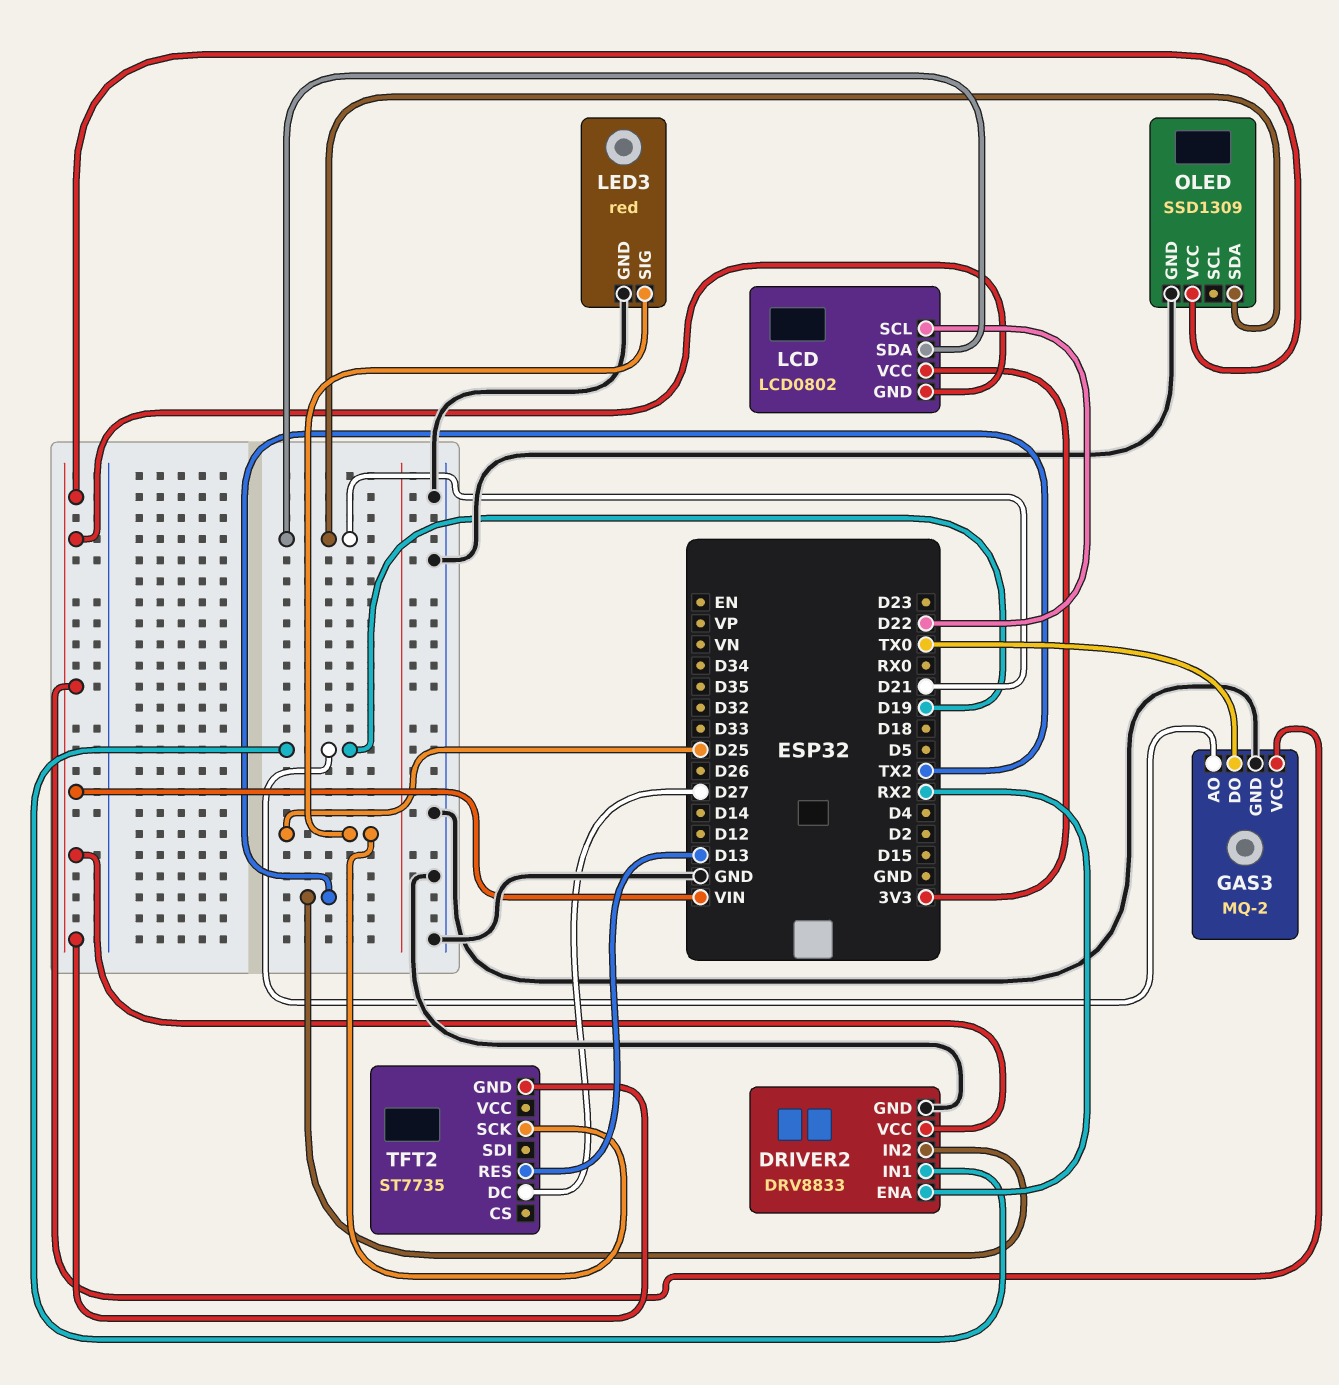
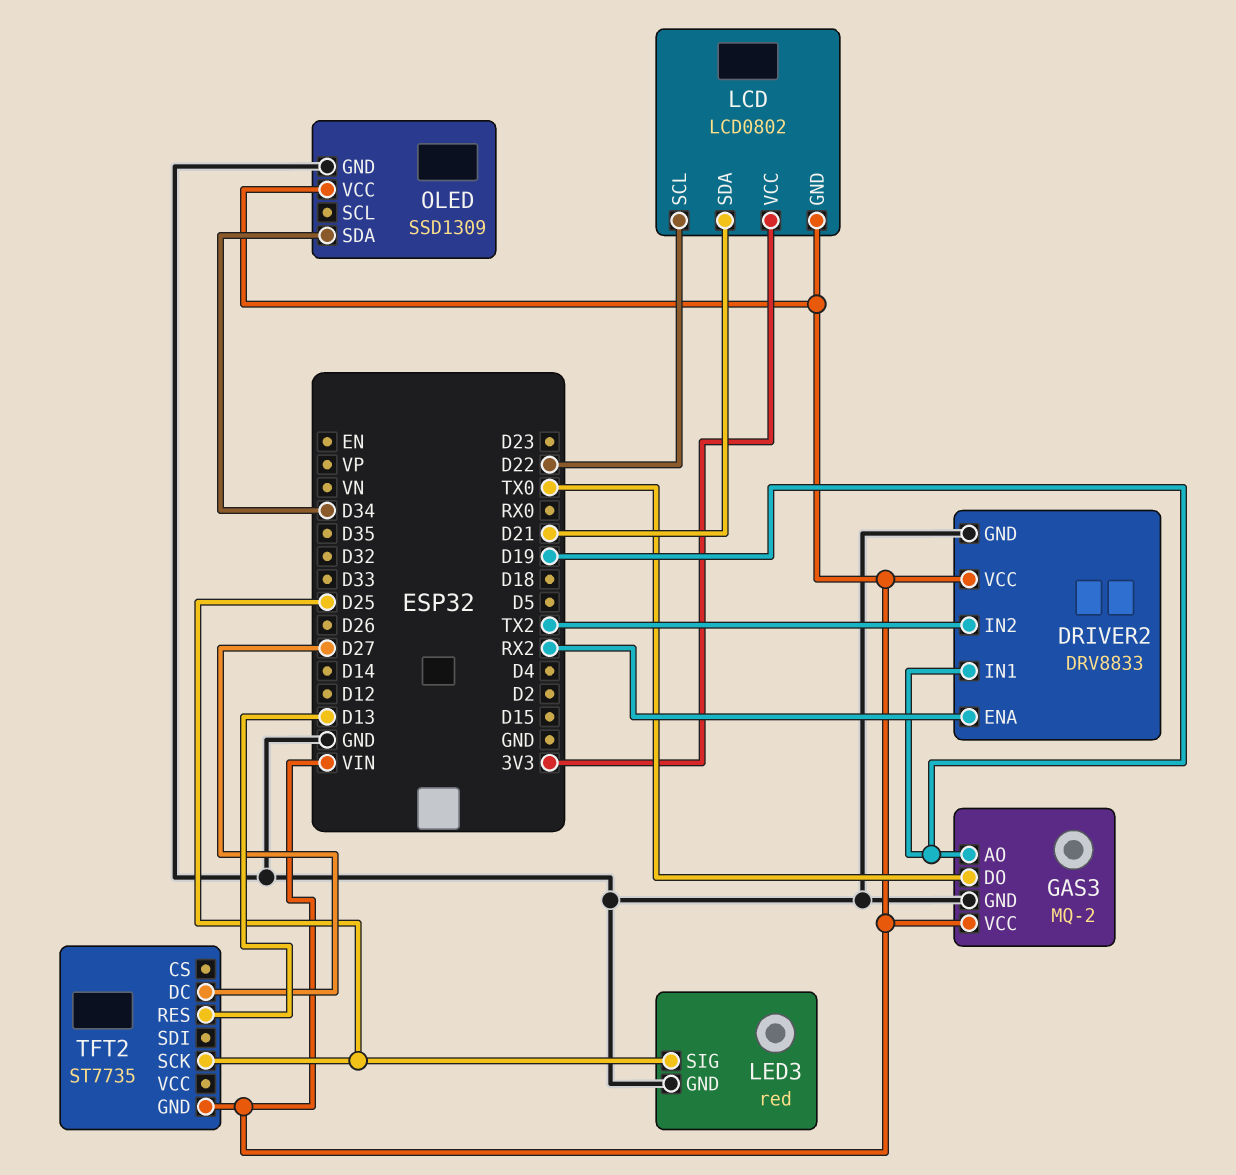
OLED pin SDA: D21 -> D34

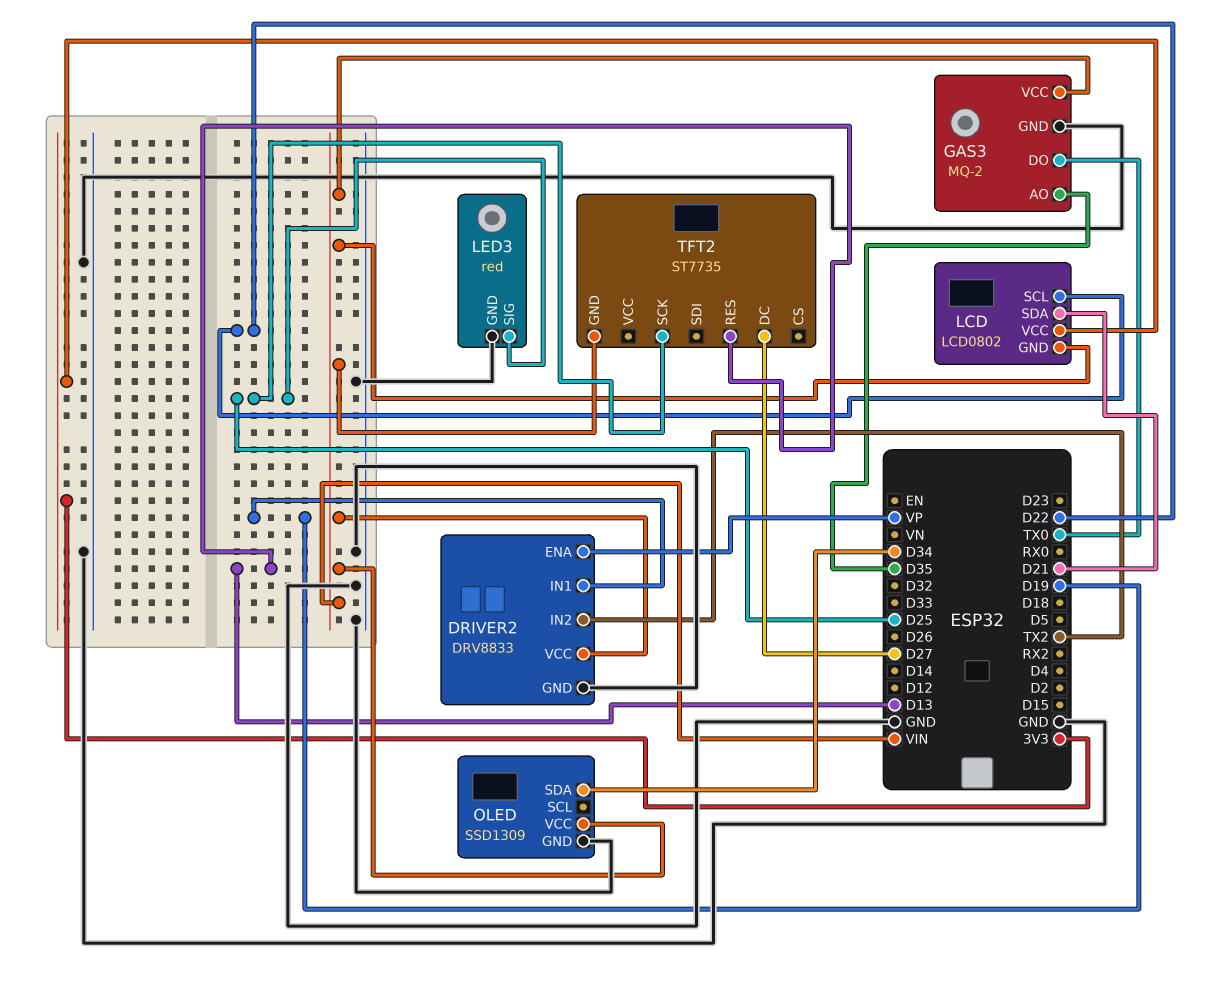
DRIVER2 pin ENA: RX2 -> VP
GAS3 pin AO: D19 -> D35

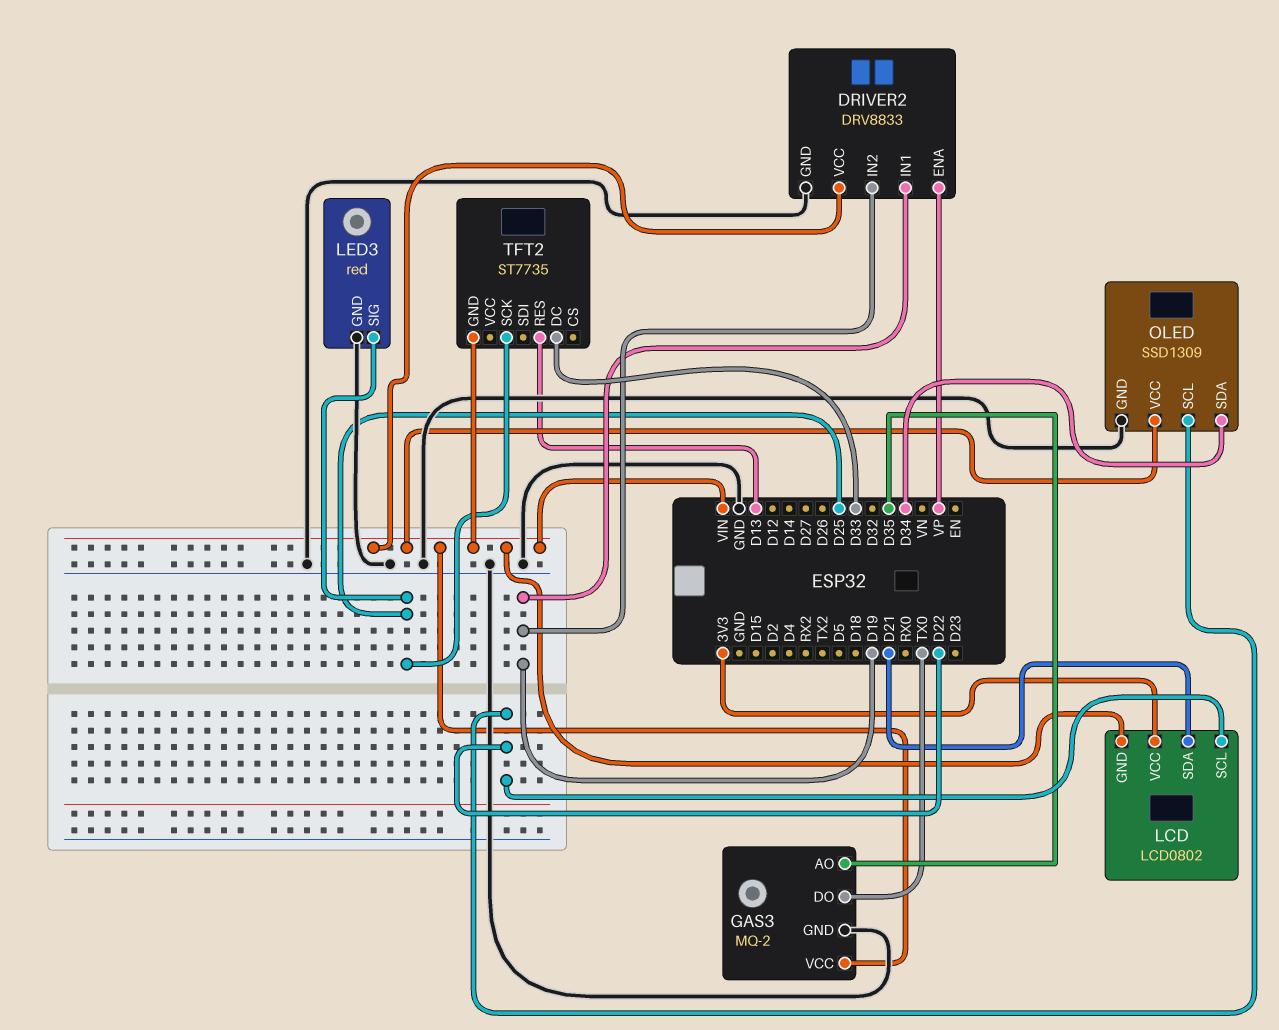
DRIVER2 pin IN2: TX2 -> D19
OLED pin SCL: none -> D22
TFT2 pin DC: D27 -> D33

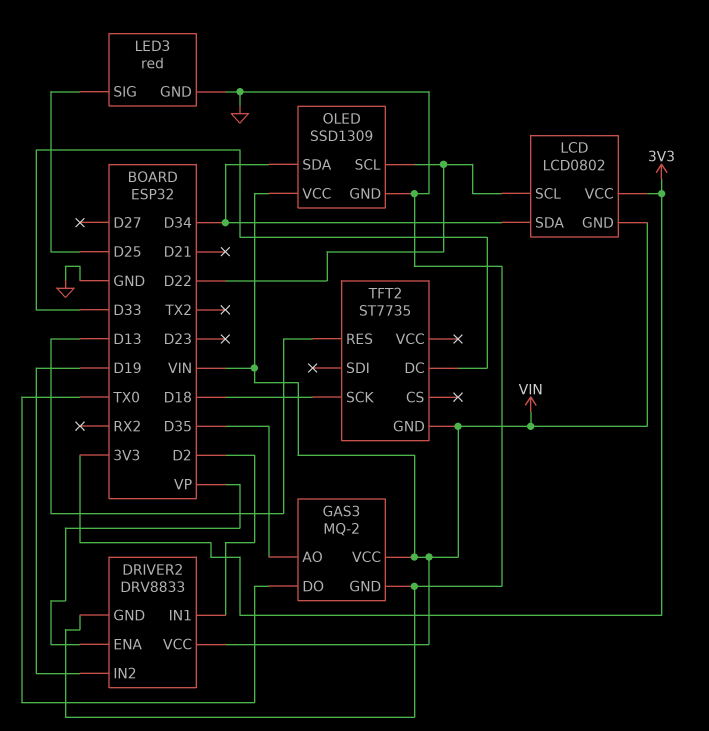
DRIVER2 pin IN1: D19 -> D2
LCD pin SDA: D21 -> D34
TFT2 pin SCK: D25 -> D18

